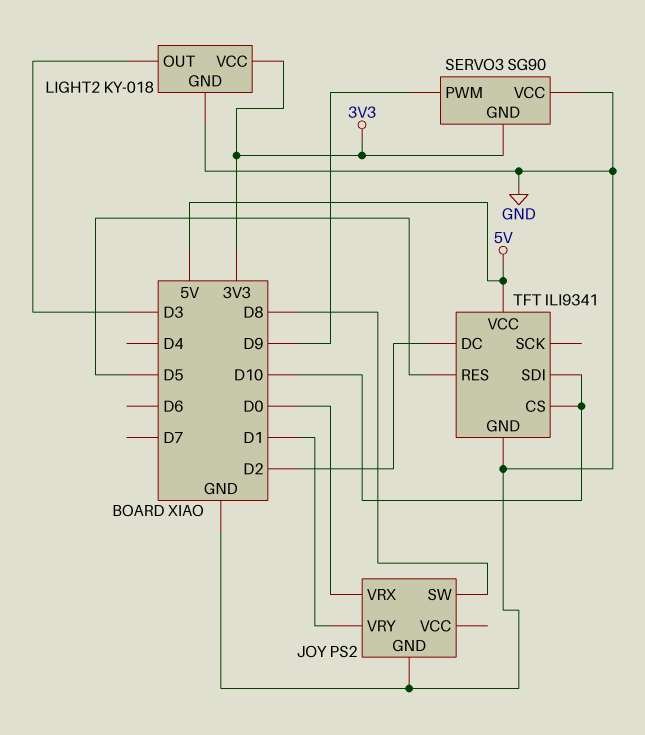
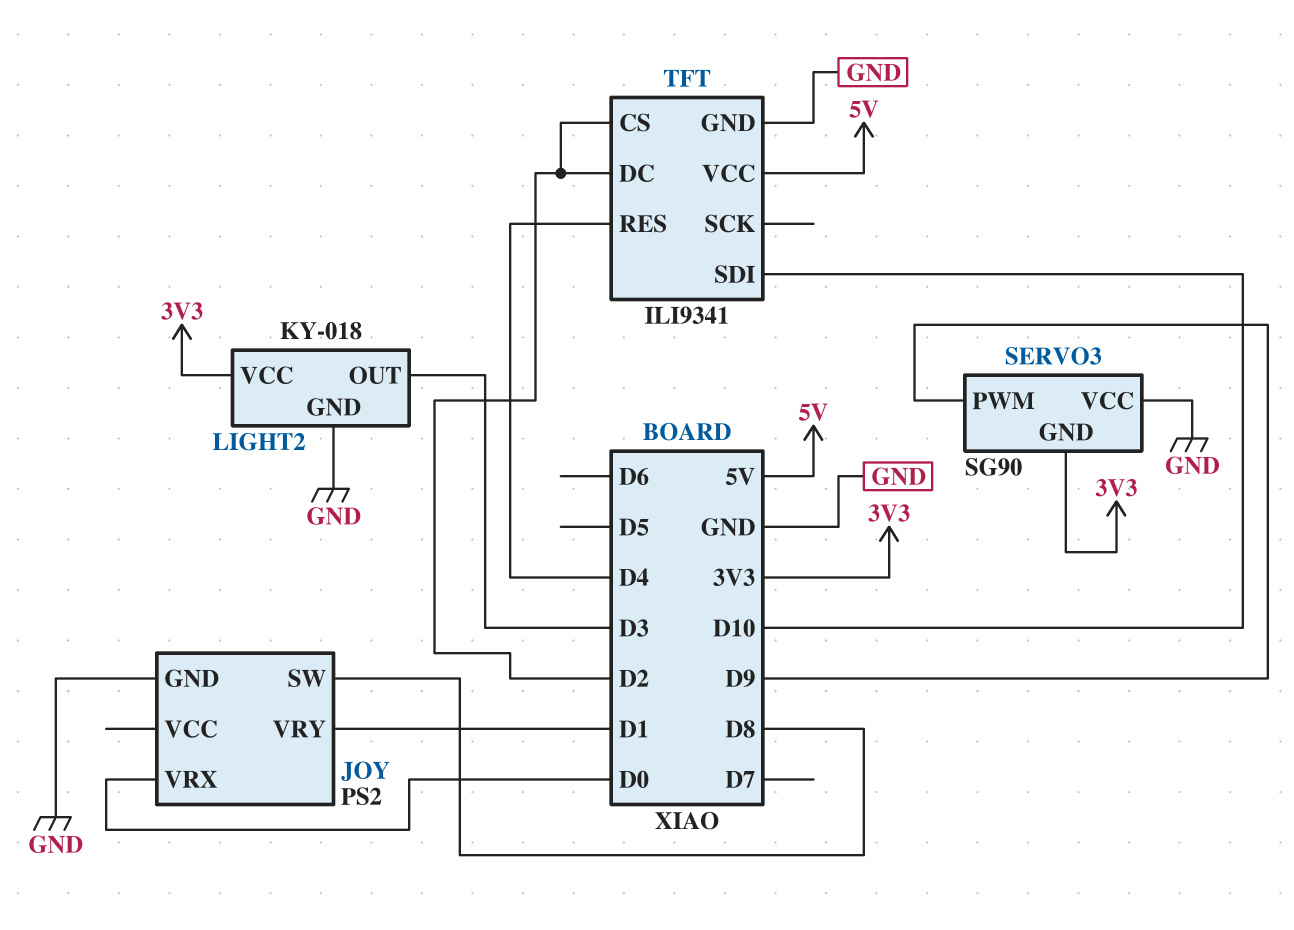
TFT pin CS: D10 -> D2
TFT pin RES: D5 -> D4

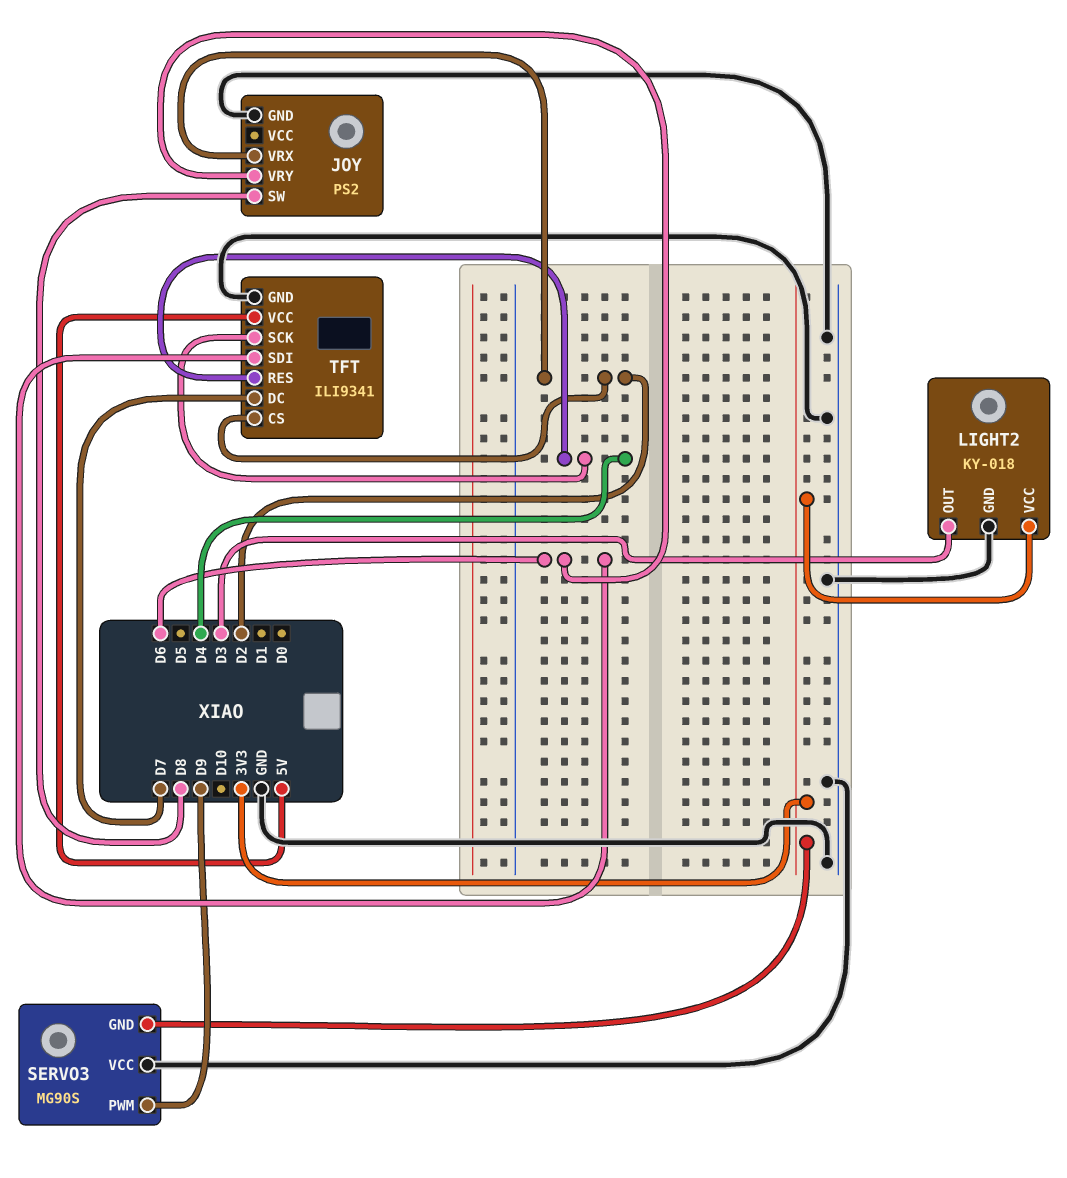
JOY pin VRX: D0 -> D2
JOY pin VRY: D1 -> D6
SERVO3: SG90 -> MG90S
TFT pin DC: D2 -> D7
TFT pin SCK: none -> D4
TFT pin SDI: D10 -> D6

